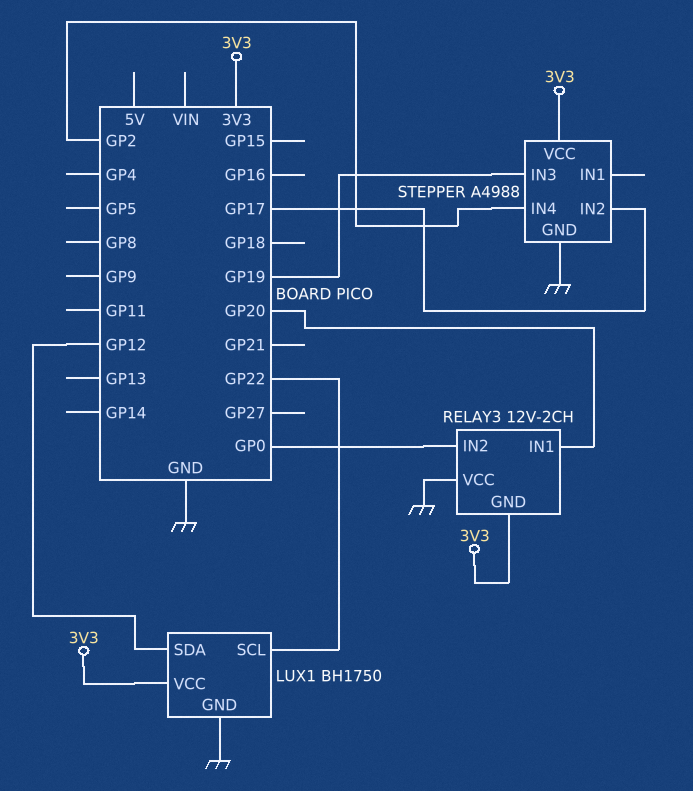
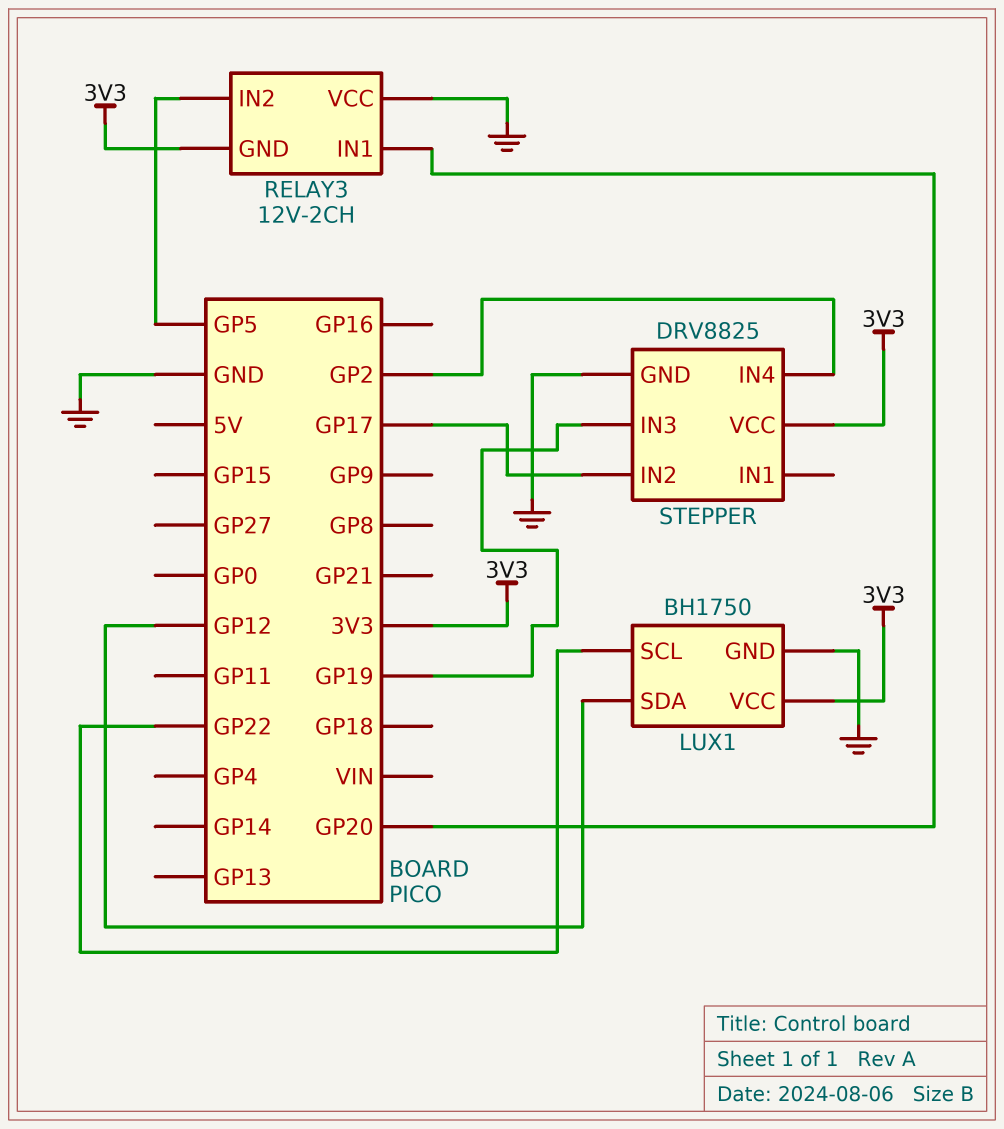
RELAY3 pin IN2: GP0 -> GP5
STEPPER: A4988 -> DRV8825

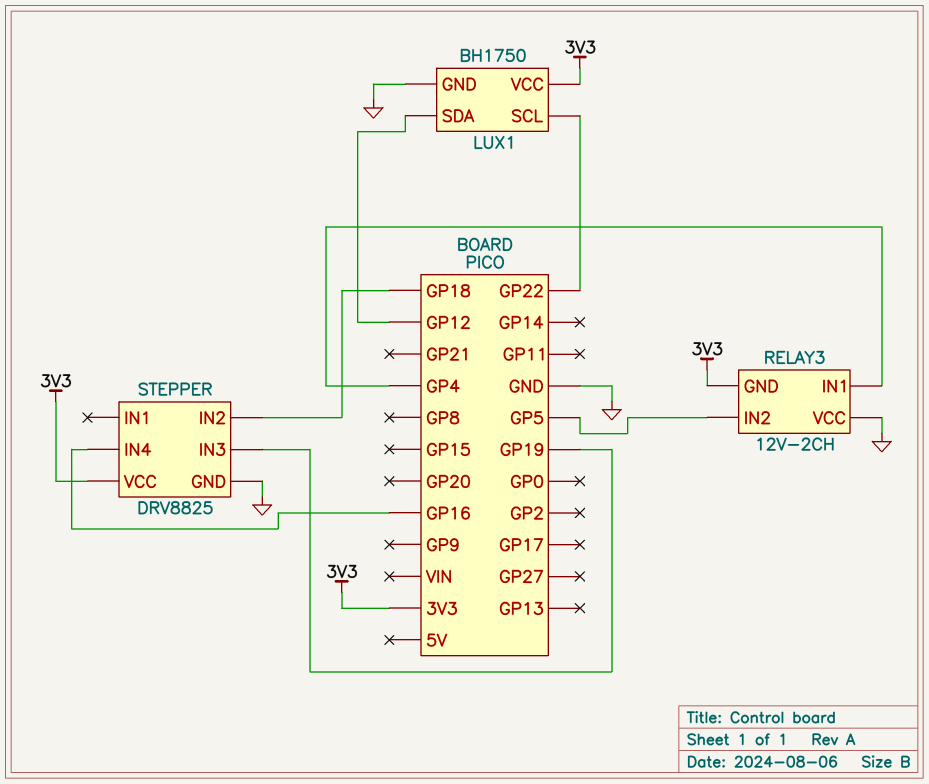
RELAY3 pin IN1: GP20 -> GP4
STEPPER pin IN2: GP17 -> GP18
STEPPER pin IN4: GP2 -> GP16

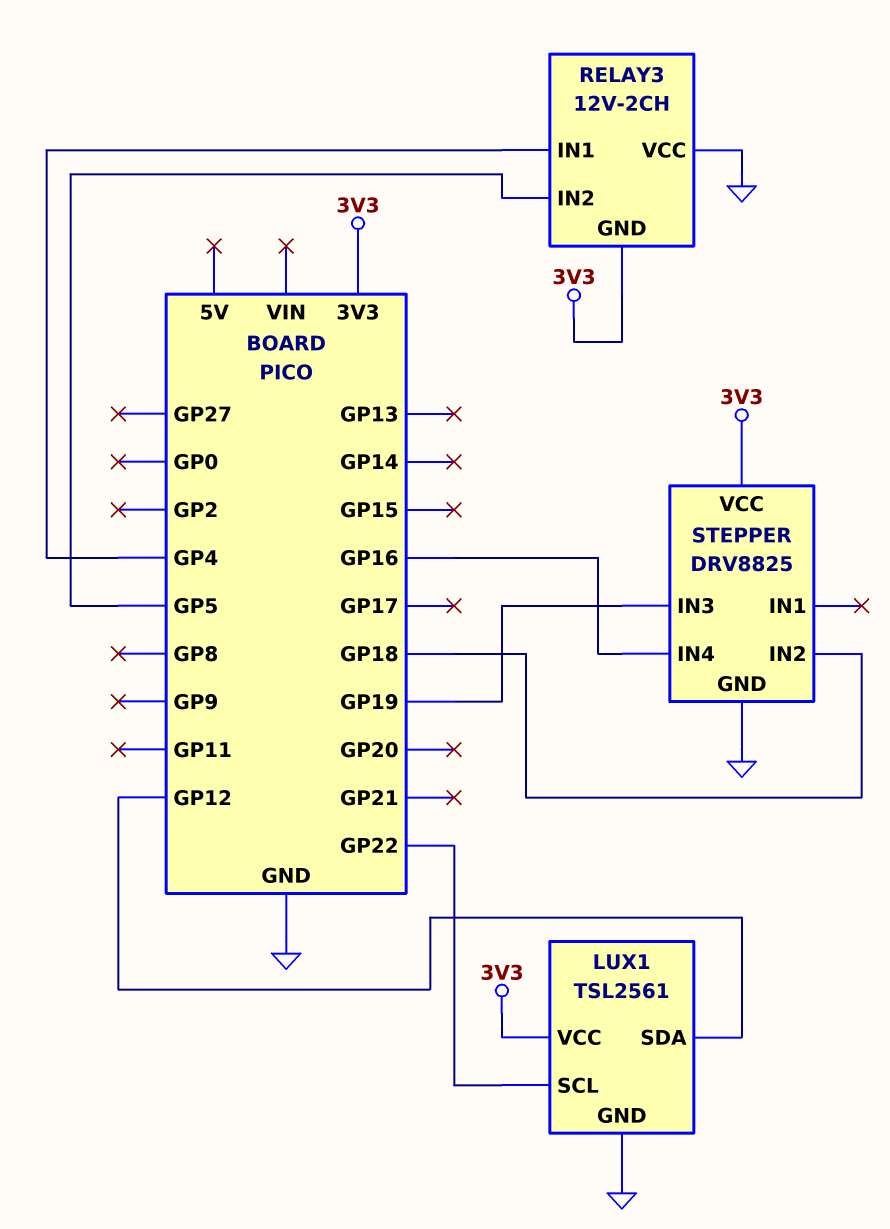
LUX1: BH1750 -> TSL2561

